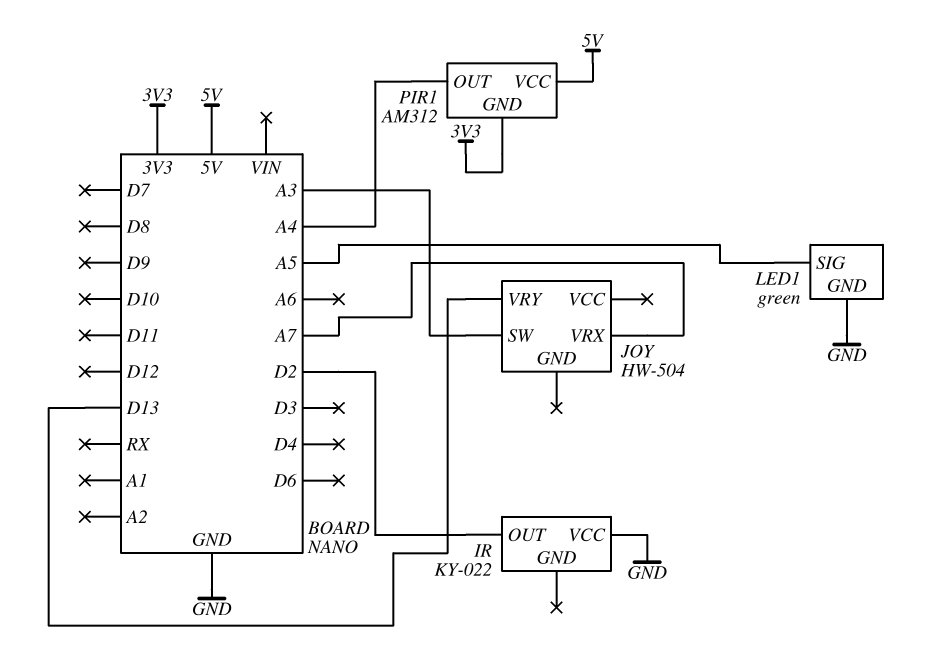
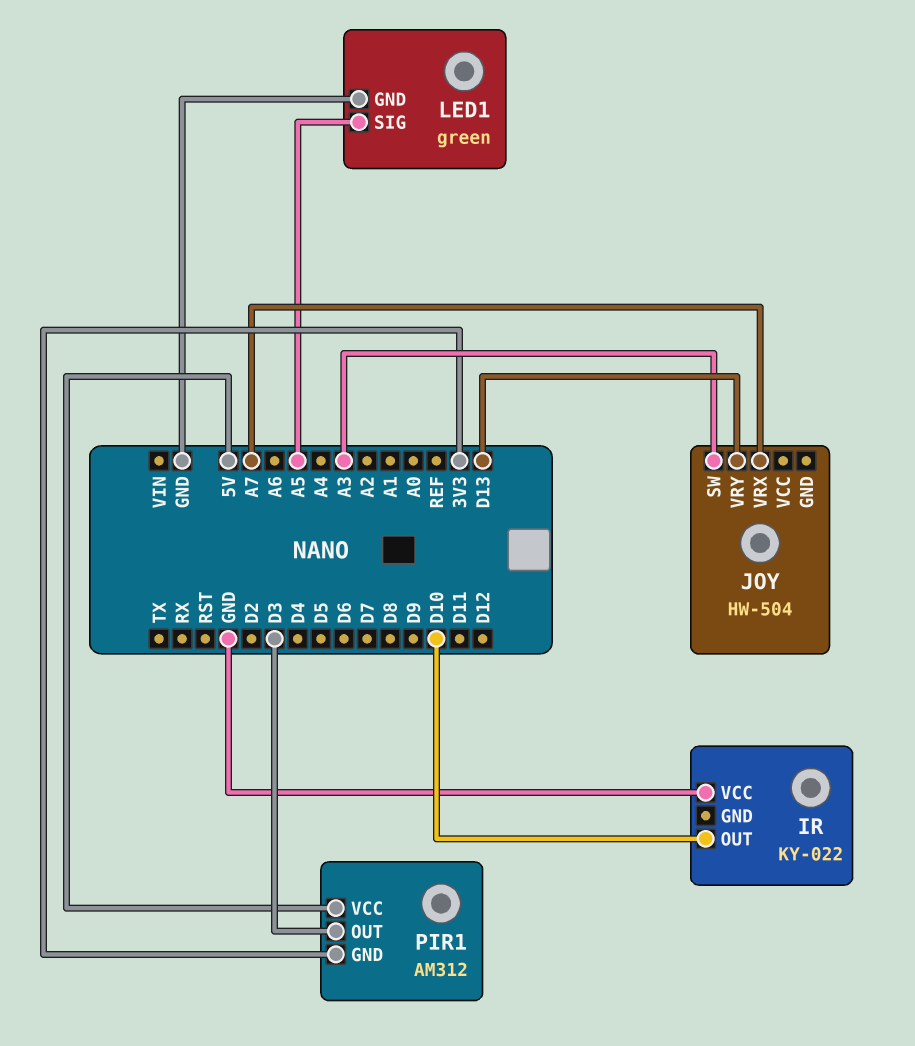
IR pin OUT: D2 -> D10
PIR1 pin OUT: A4 -> D3

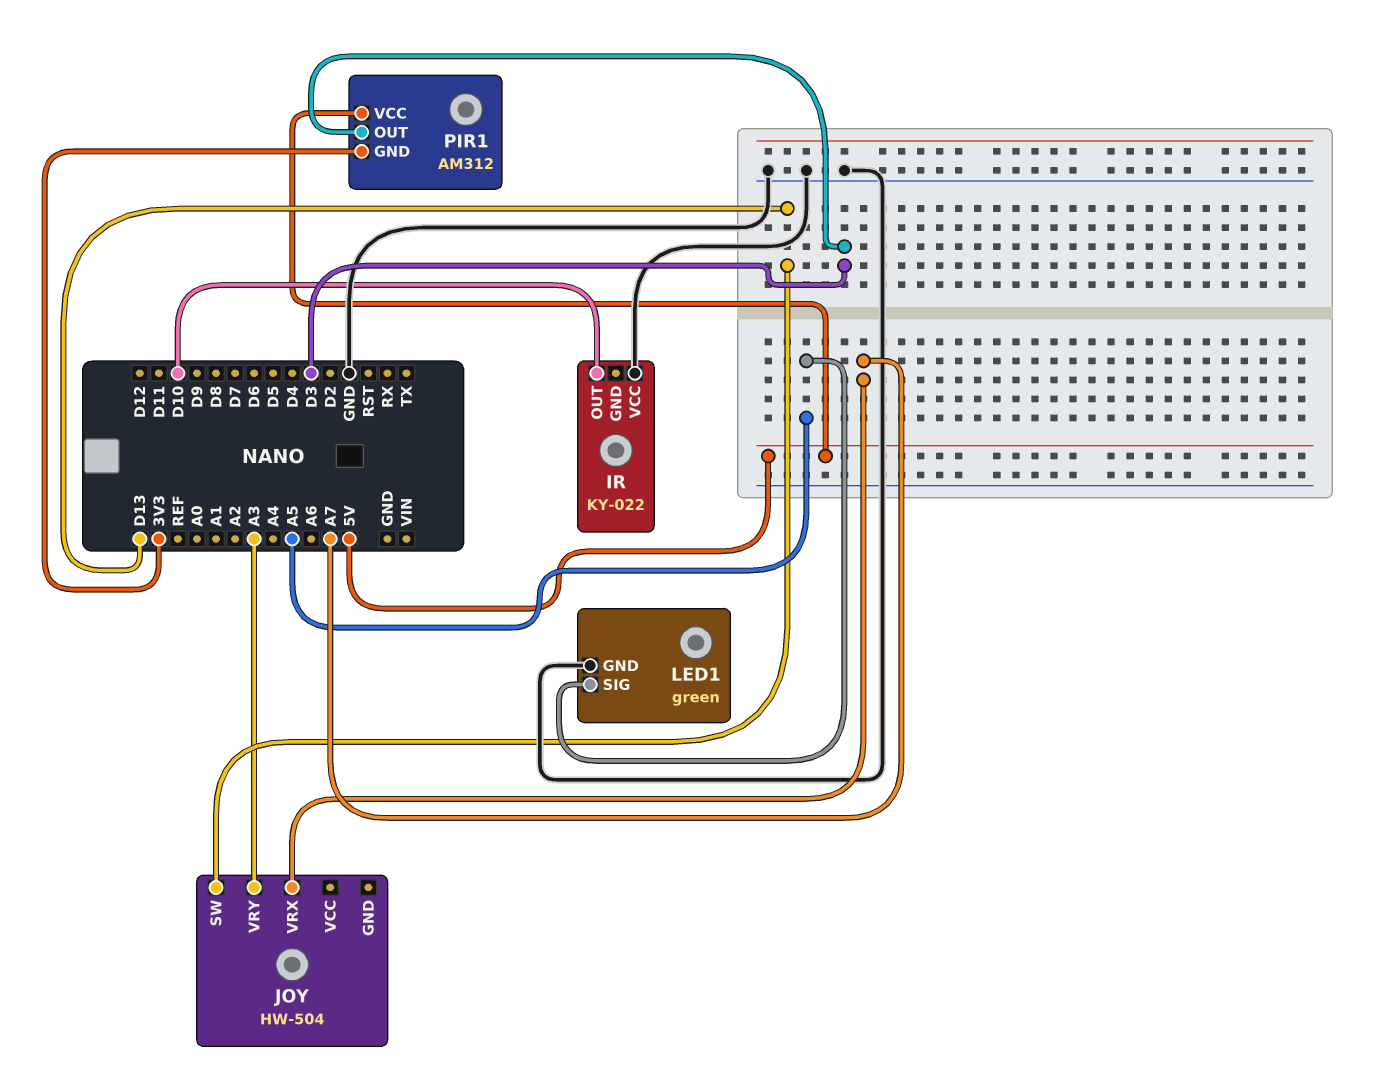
JOY pin SW: A3 -> D13
JOY pin VRY: D13 -> A3

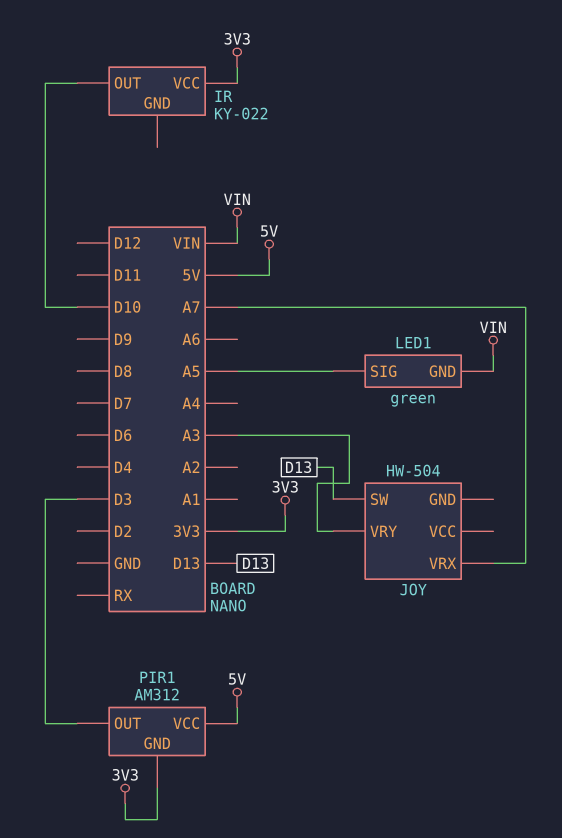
IR pin VCC: GND -> 3V3
LED1 pin GND: GND -> VIN

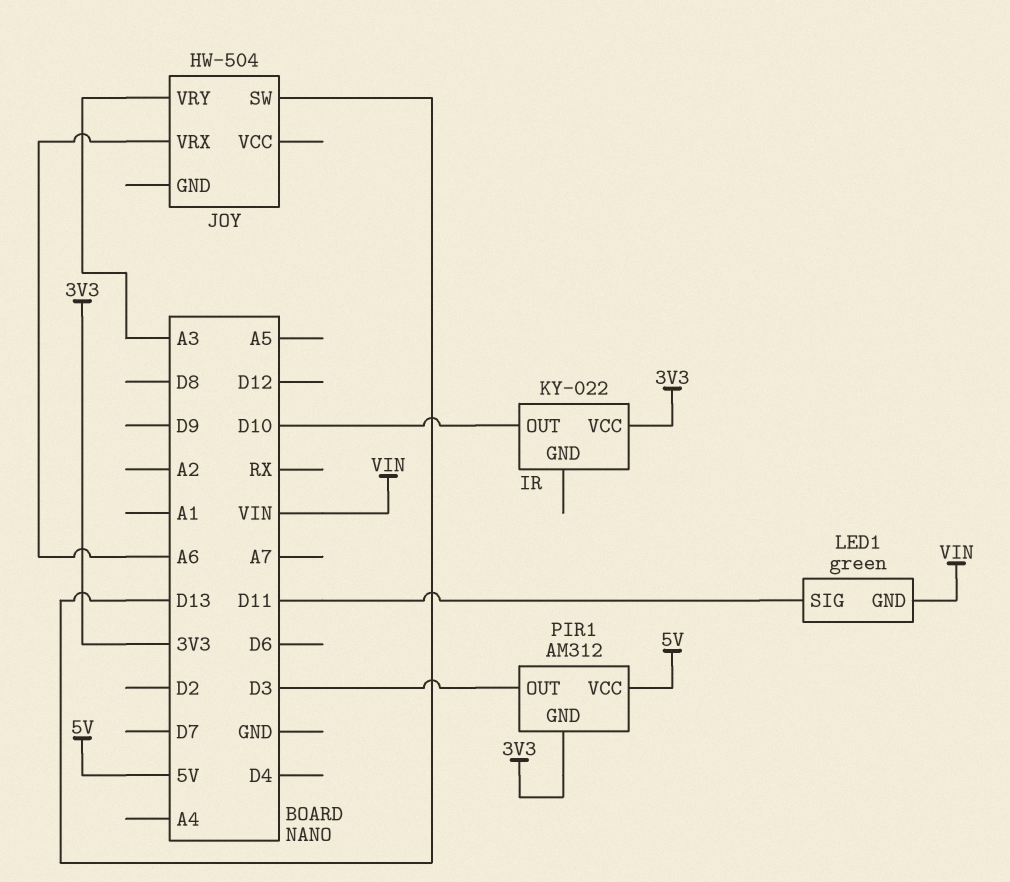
JOY pin VRX: A7 -> A6
LED1 pin SIG: A5 -> D11

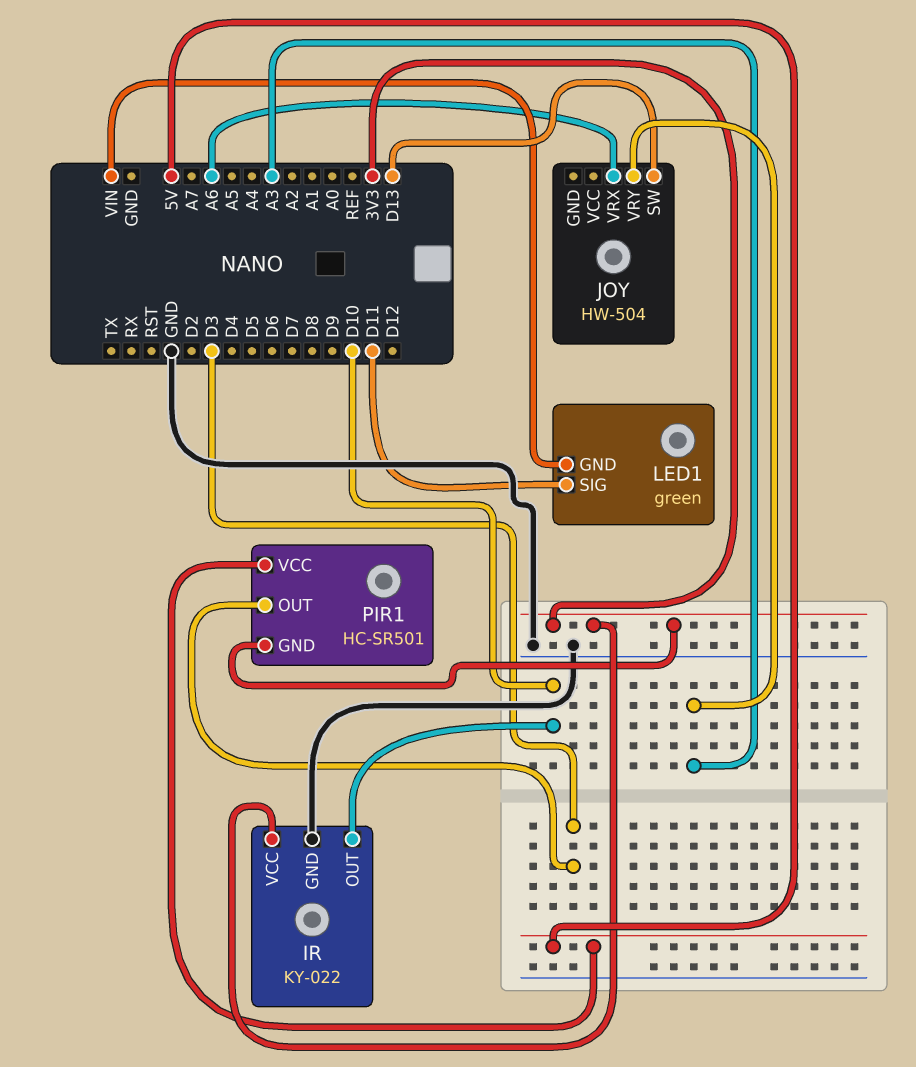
IR pin GND: none -> GND
PIR1: AM312 -> HC-SR501

